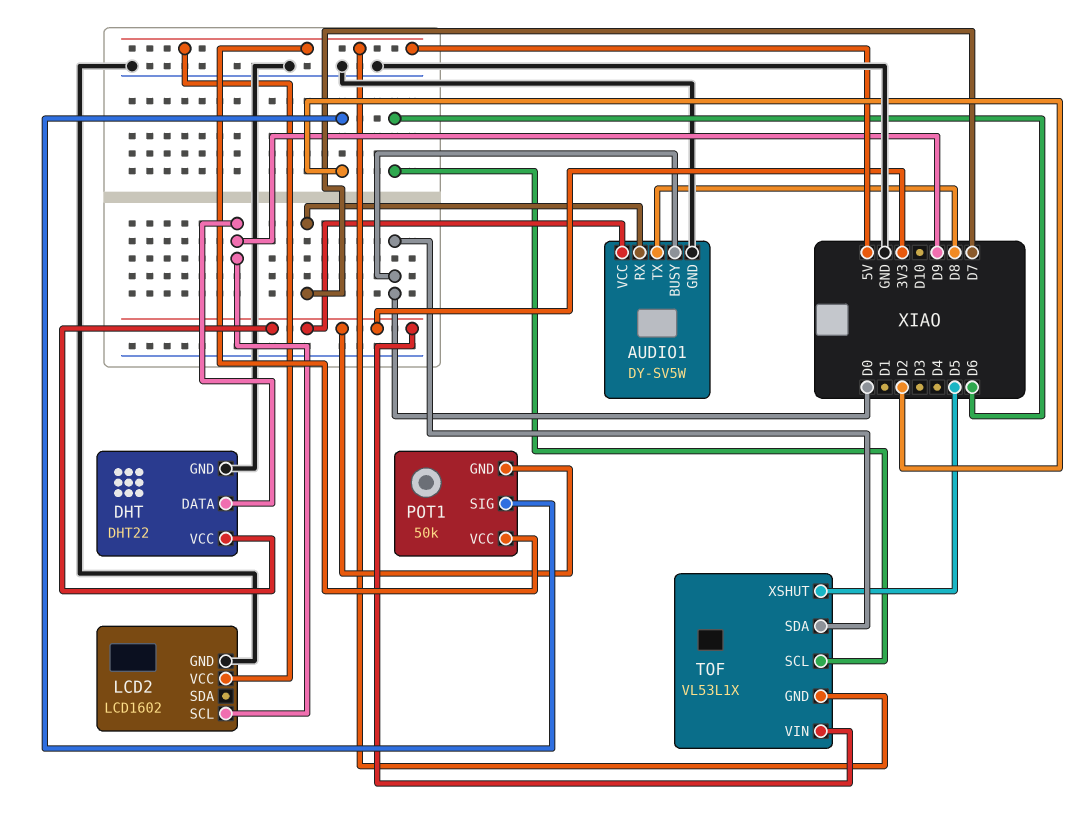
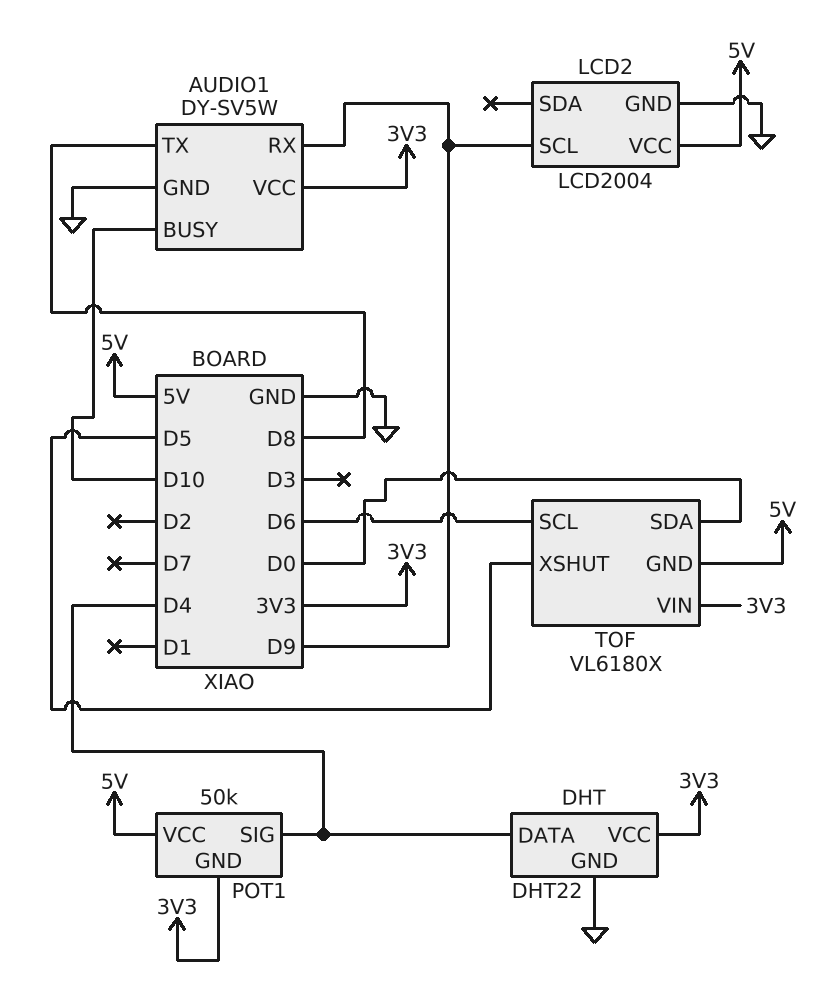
AUDIO1 pin BUSY: D0 -> D10
AUDIO1 pin RX: D7 -> D9
DHT pin DATA: D9 -> D4
LCD2: LCD1602 -> LCD2004
POT1 pin SIG: D2 -> D4
TOF: VL53L1X -> VL6180X

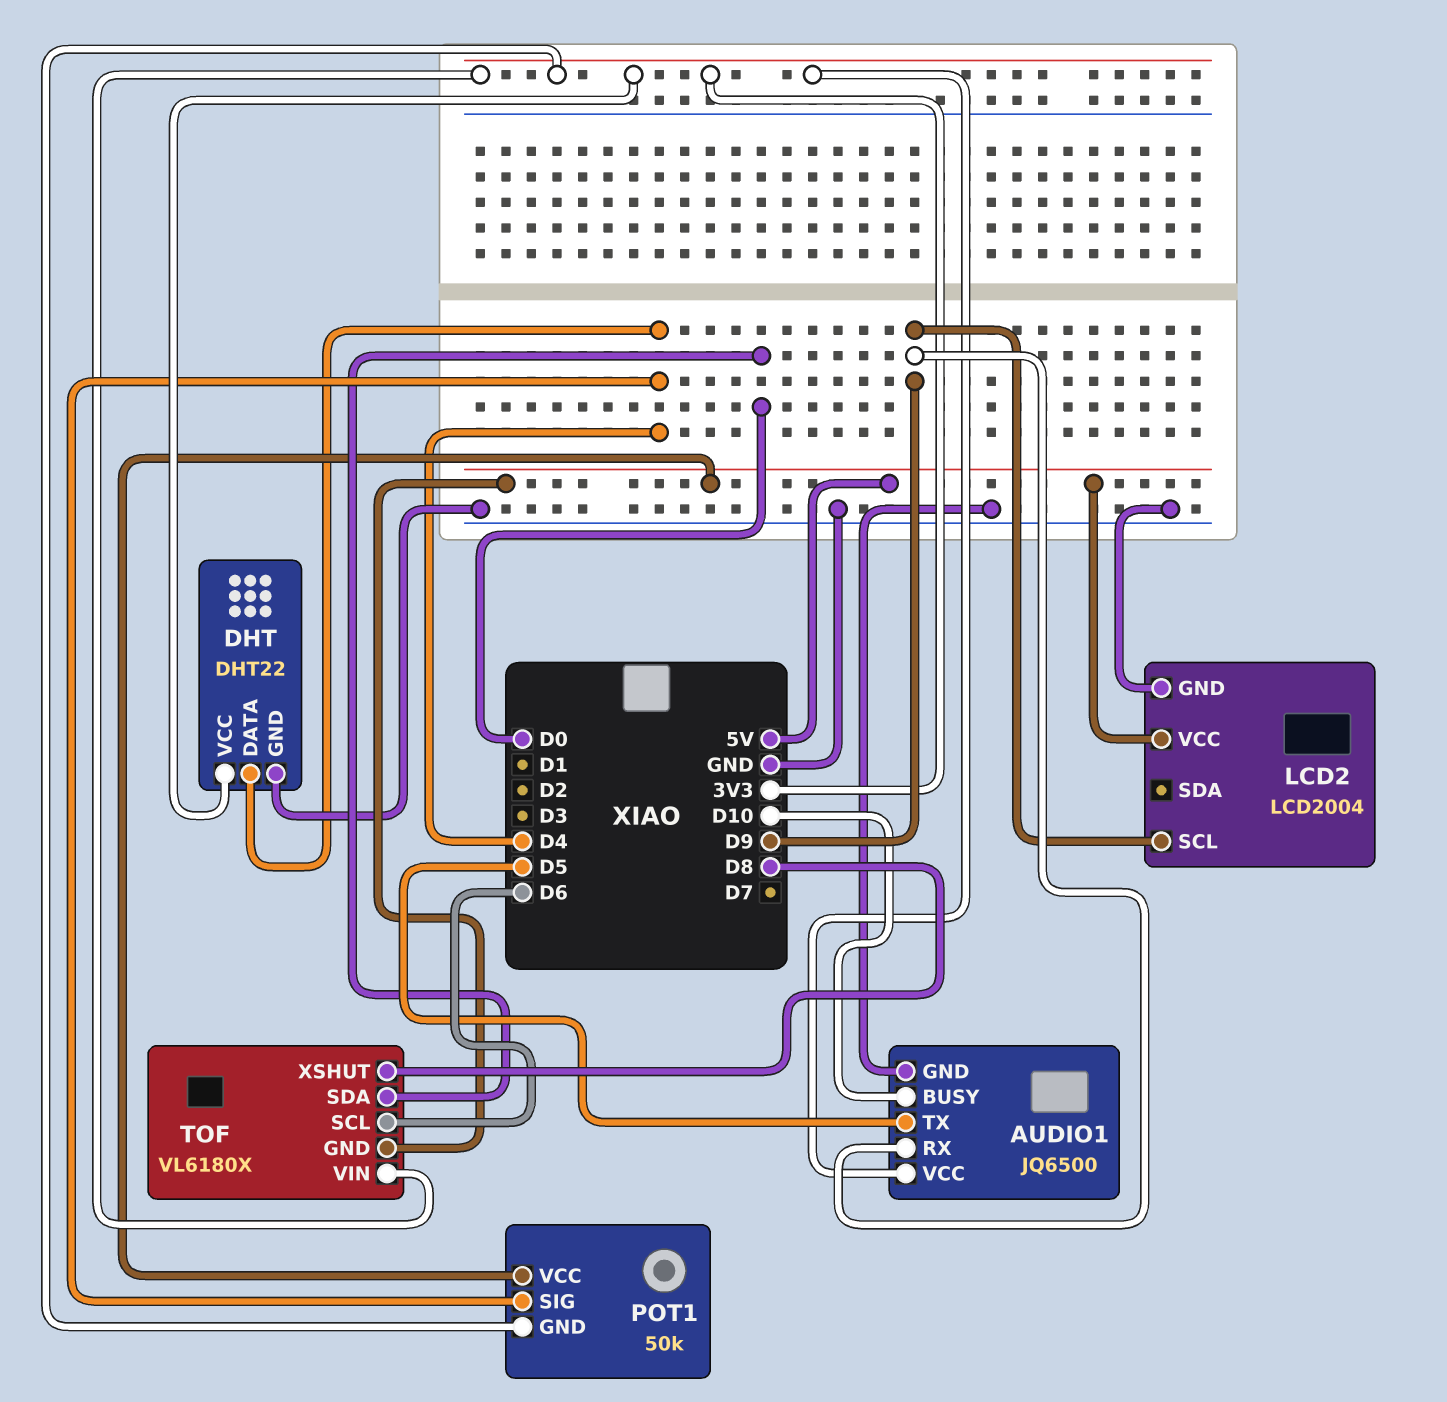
AUDIO1: DY-SV5W -> JQ6500
AUDIO1 pin TX: D8 -> D5
TOF pin XSHUT: D5 -> D8

